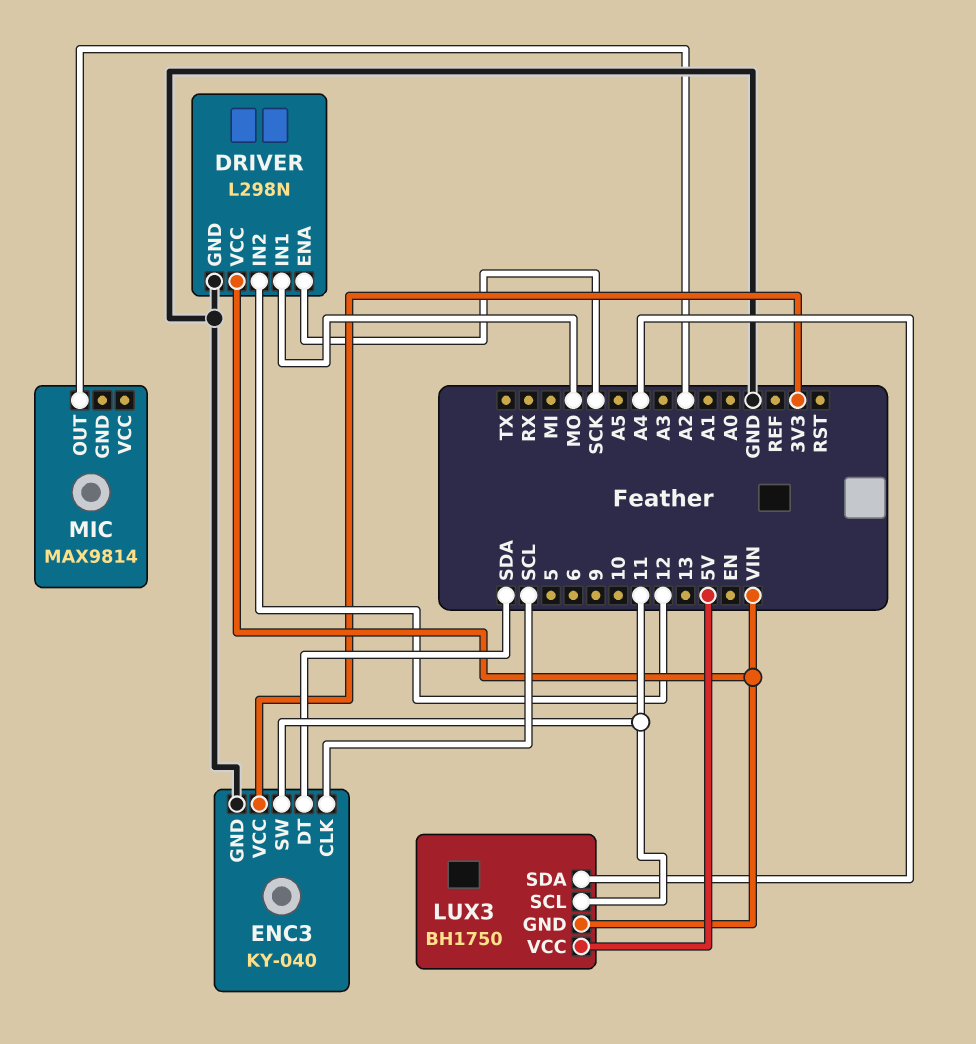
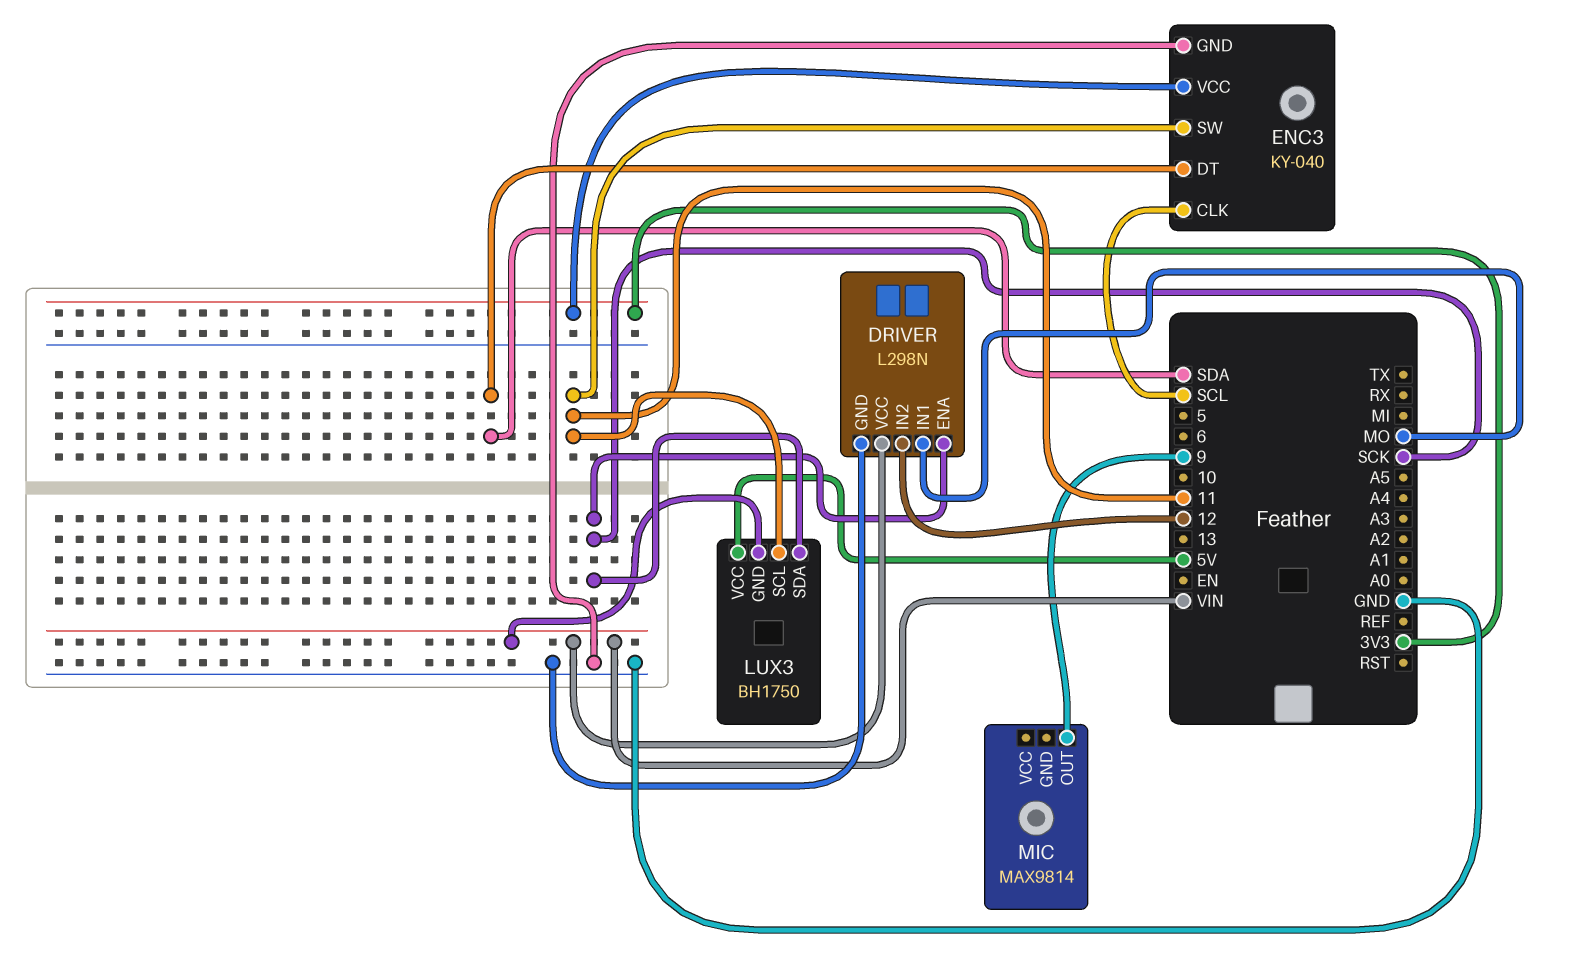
LUX3 pin SDA: A4 -> SCK
MIC pin OUT: A2 -> 9

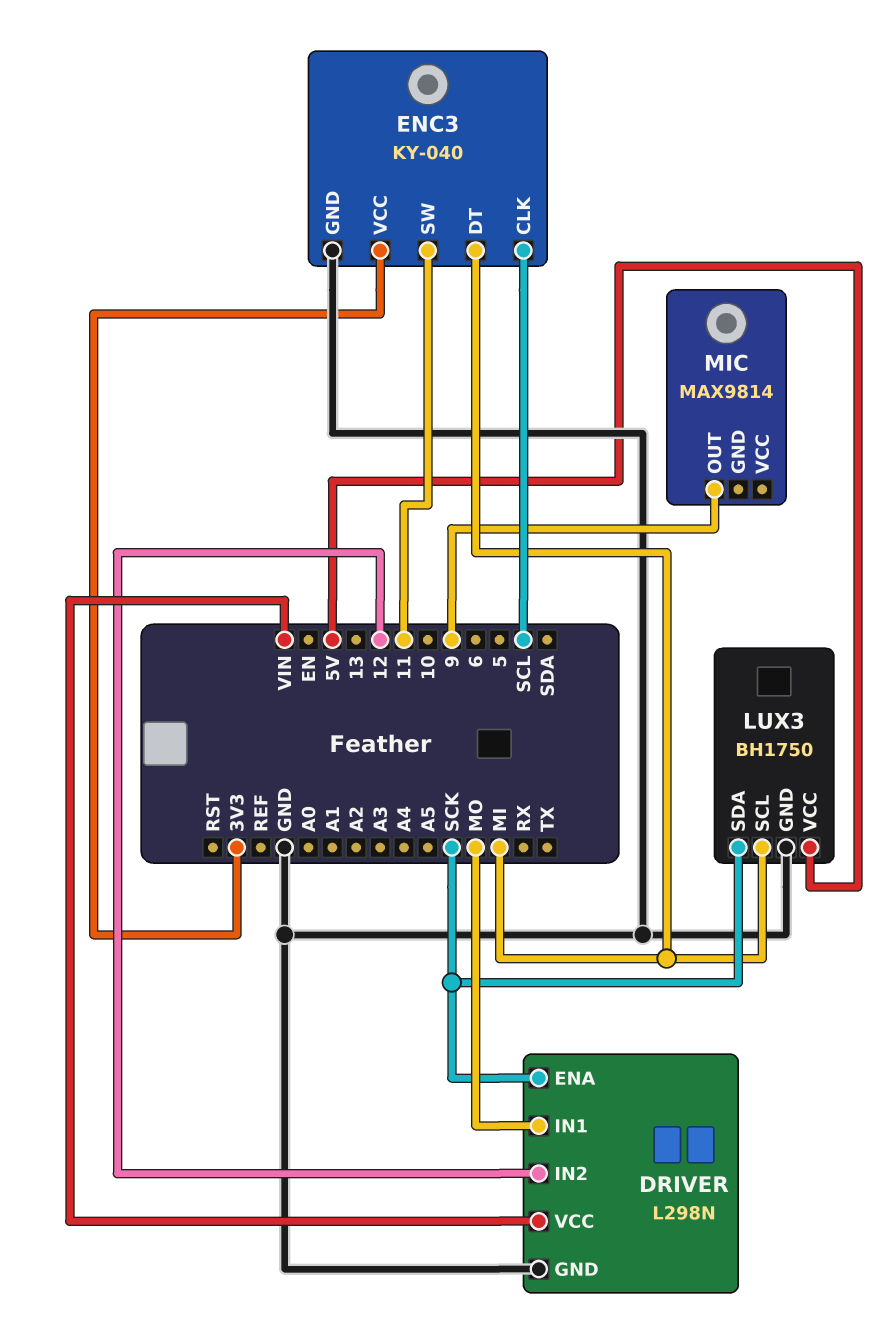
ENC3 pin DT: SDA -> MI
LUX3 pin GND: VIN -> GND
LUX3 pin SCL: 11 -> MI

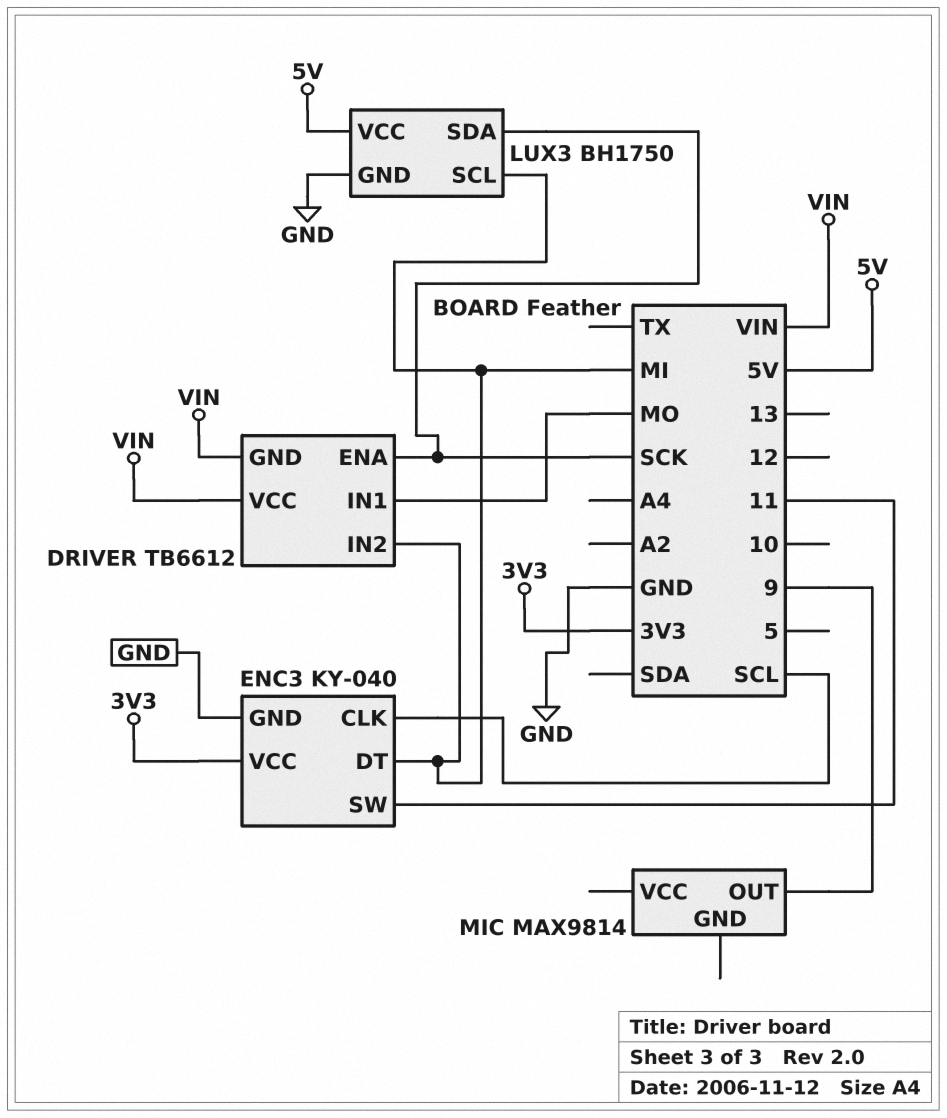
DRIVER: L298N -> TB6612
DRIVER pin GND: GND -> VIN
DRIVER pin IN2: 12 -> MI

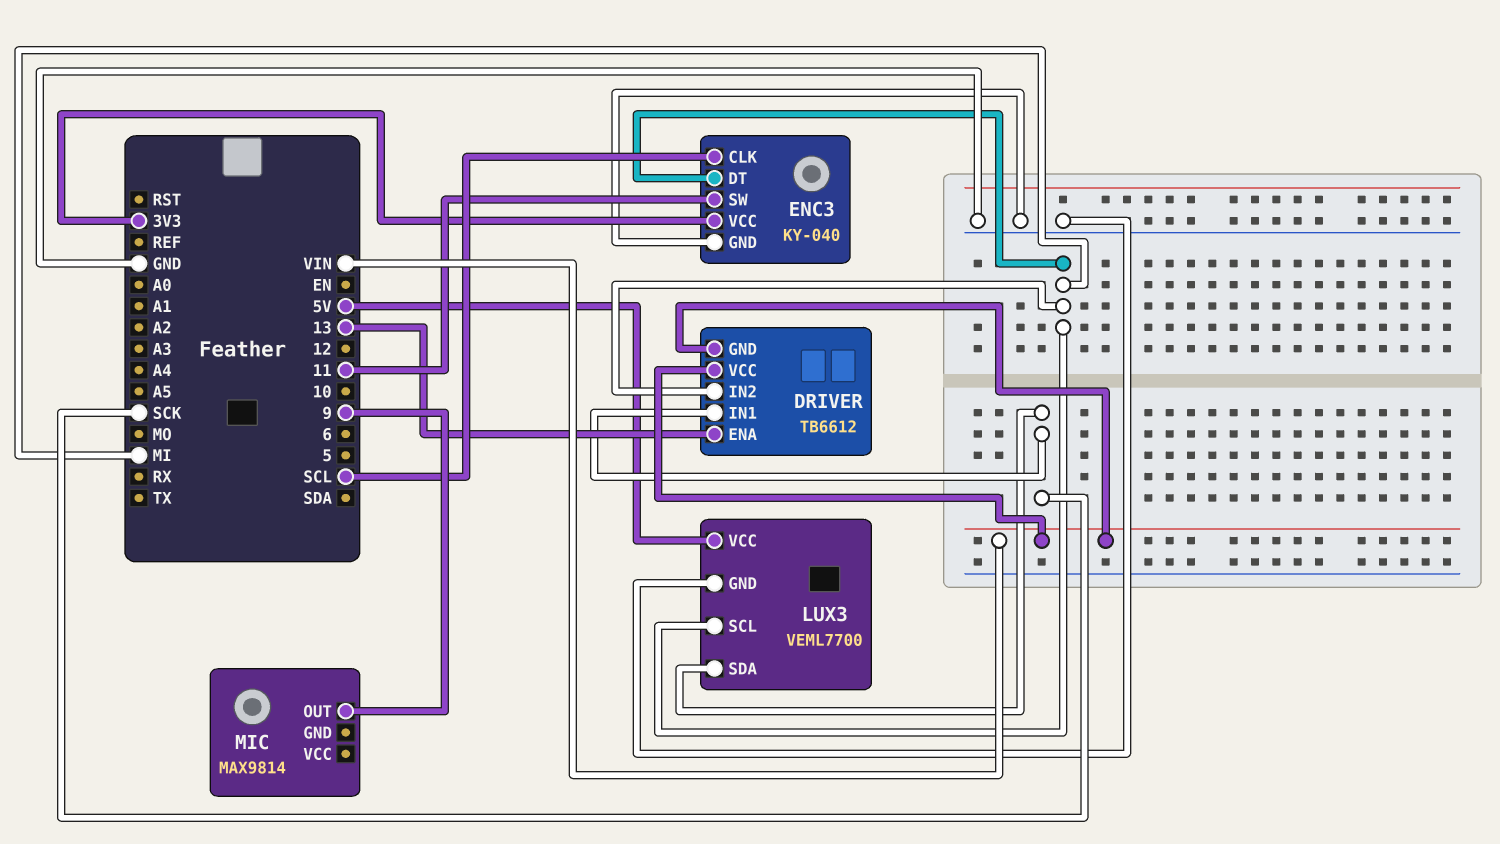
DRIVER pin ENA: SCK -> 13
DRIVER pin IN1: MO -> SCK
LUX3: BH1750 -> VEML7700

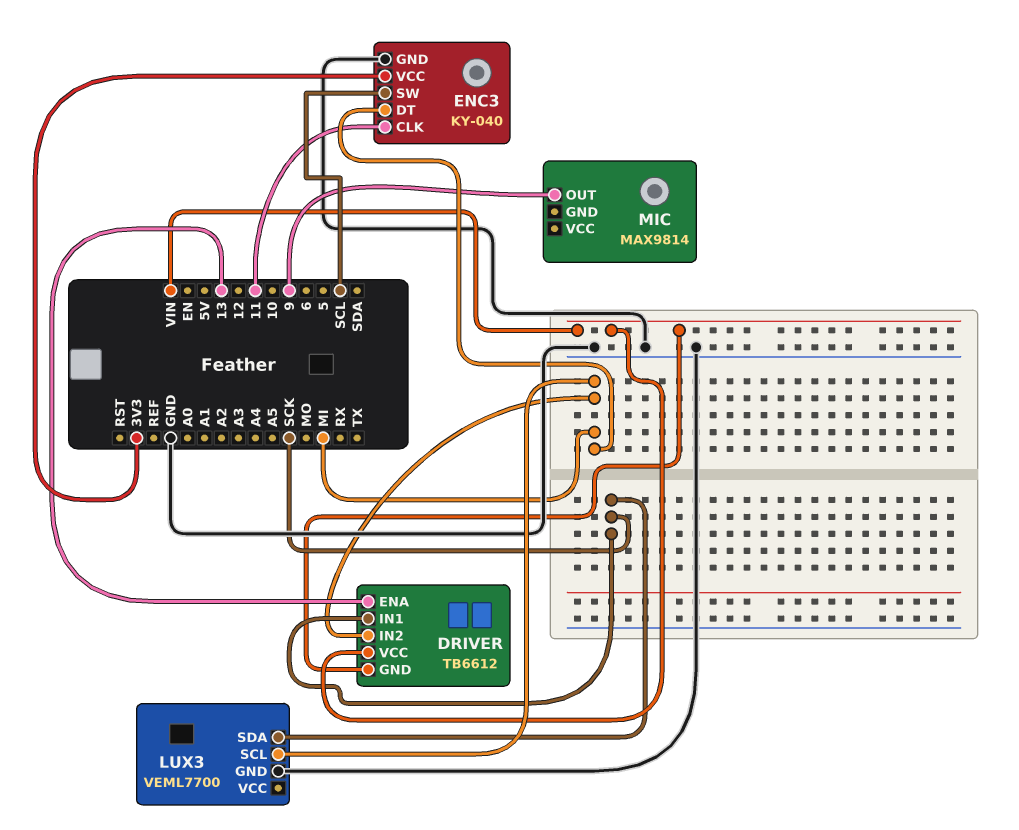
ENC3 pin CLK: SCL -> 11
ENC3 pin SW: 11 -> SCL
LUX3 pin VCC: 5V -> none

